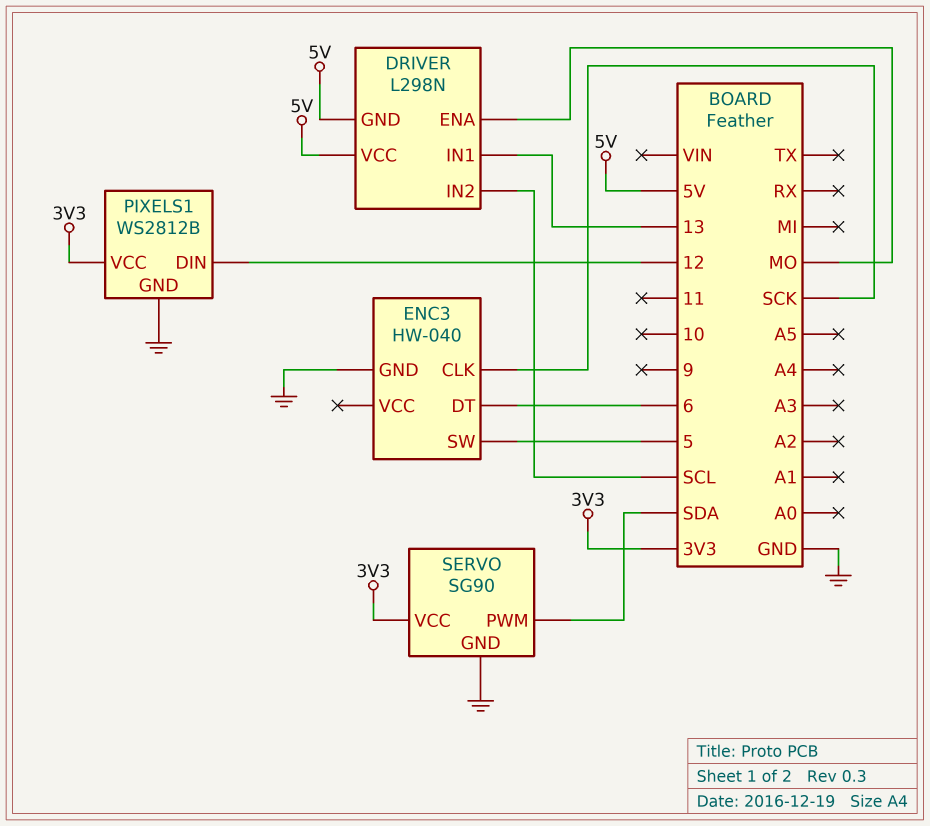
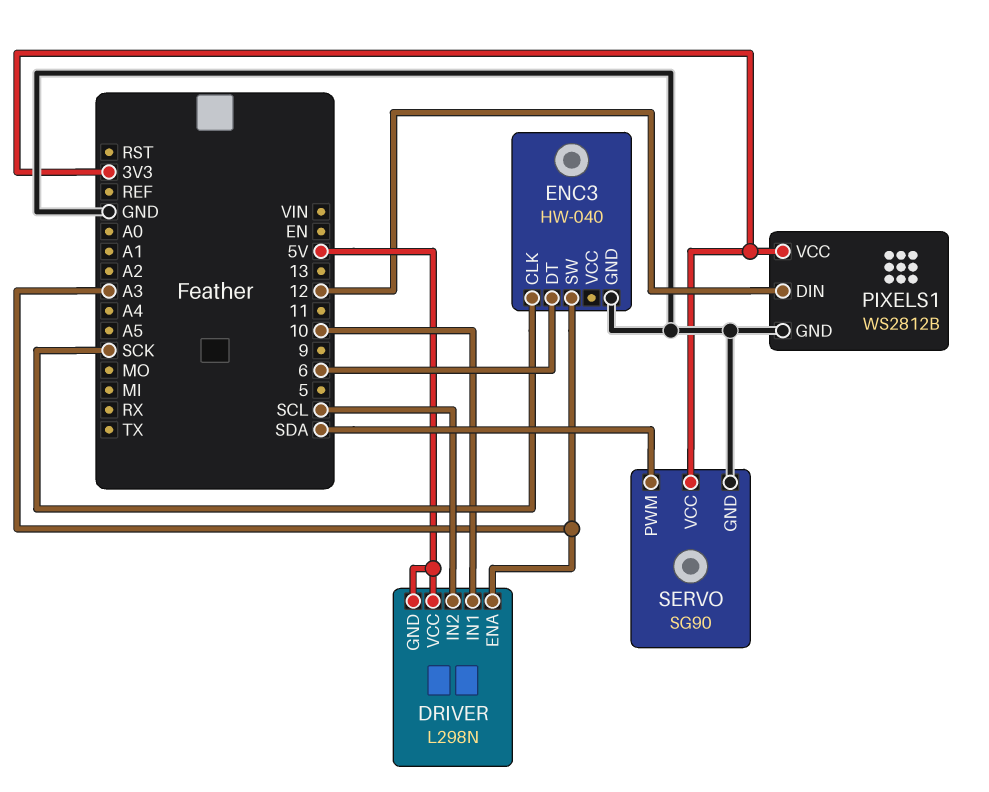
DRIVER pin ENA: MO -> A3
DRIVER pin IN1: 13 -> 10
ENC3 pin SW: 5 -> A3

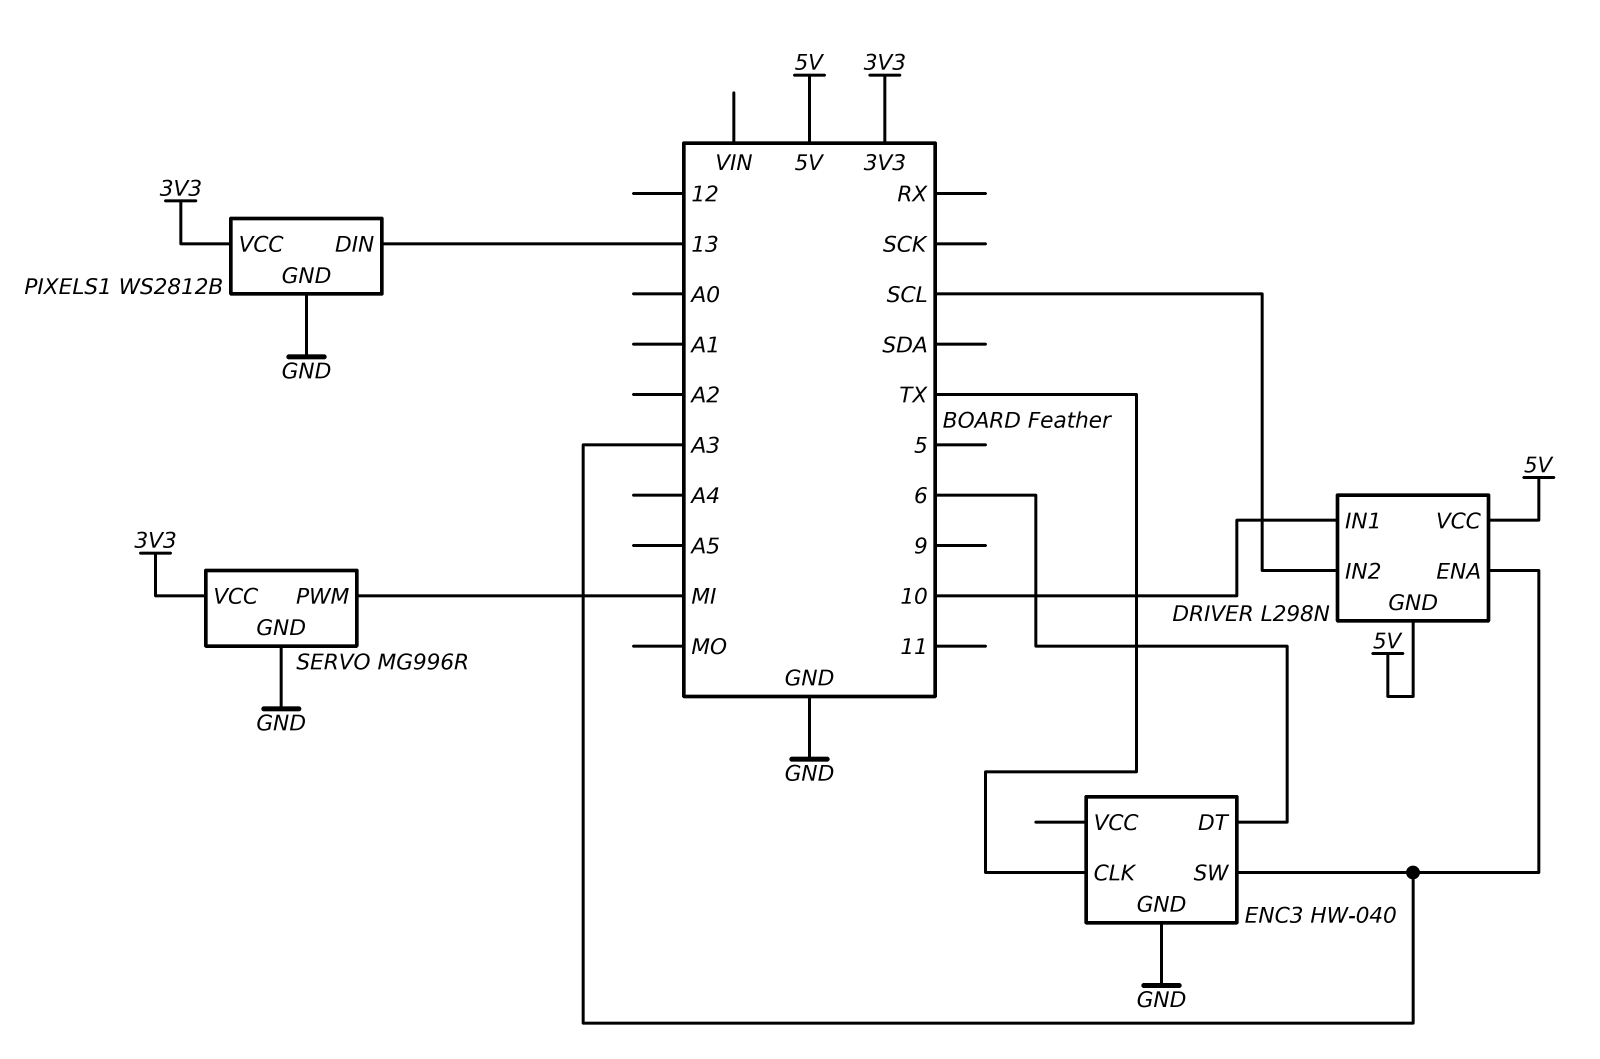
ENC3 pin CLK: SCK -> TX
PIXELS1 pin DIN: 12 -> 13
SERVO: SG90 -> MG996R
SERVO pin PWM: SDA -> MI

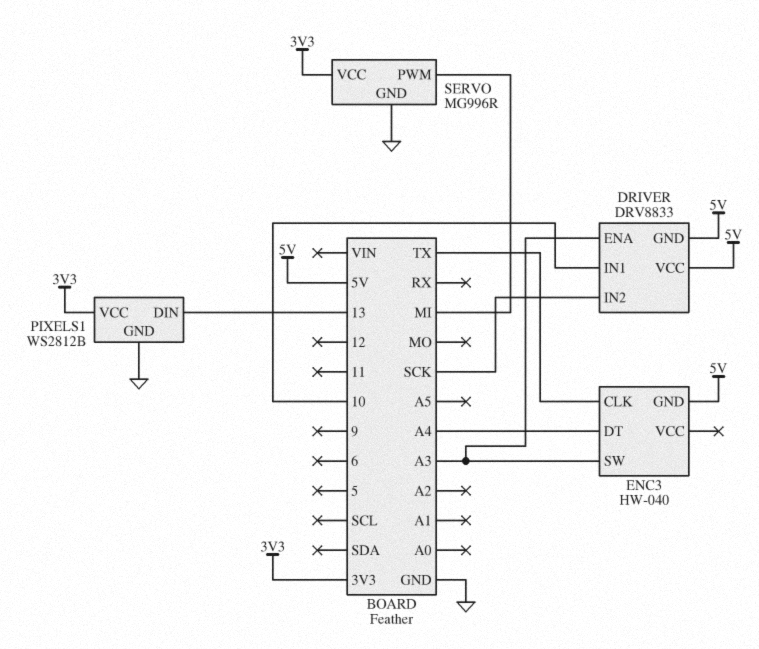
DRIVER: L298N -> DRV8833
DRIVER pin IN2: SCL -> SCK
ENC3 pin DT: 6 -> A4
ENC3 pin GND: GND -> 5V

